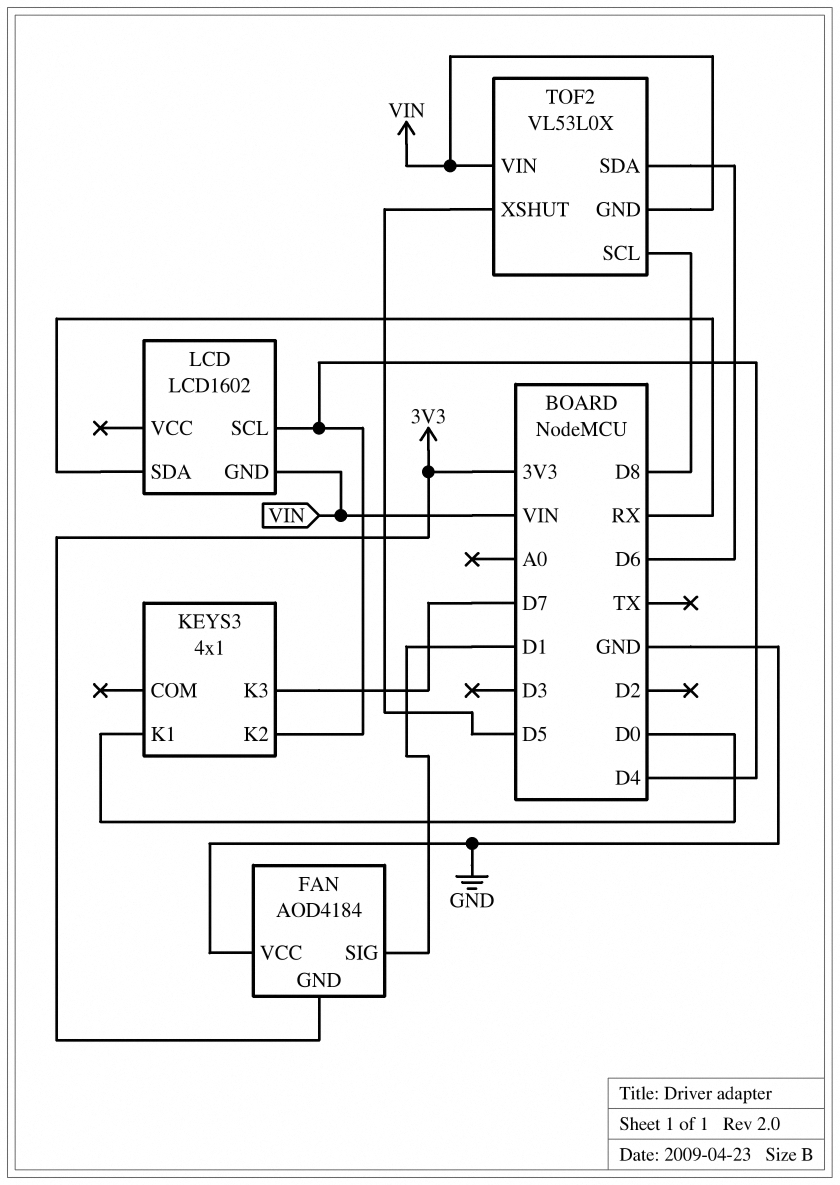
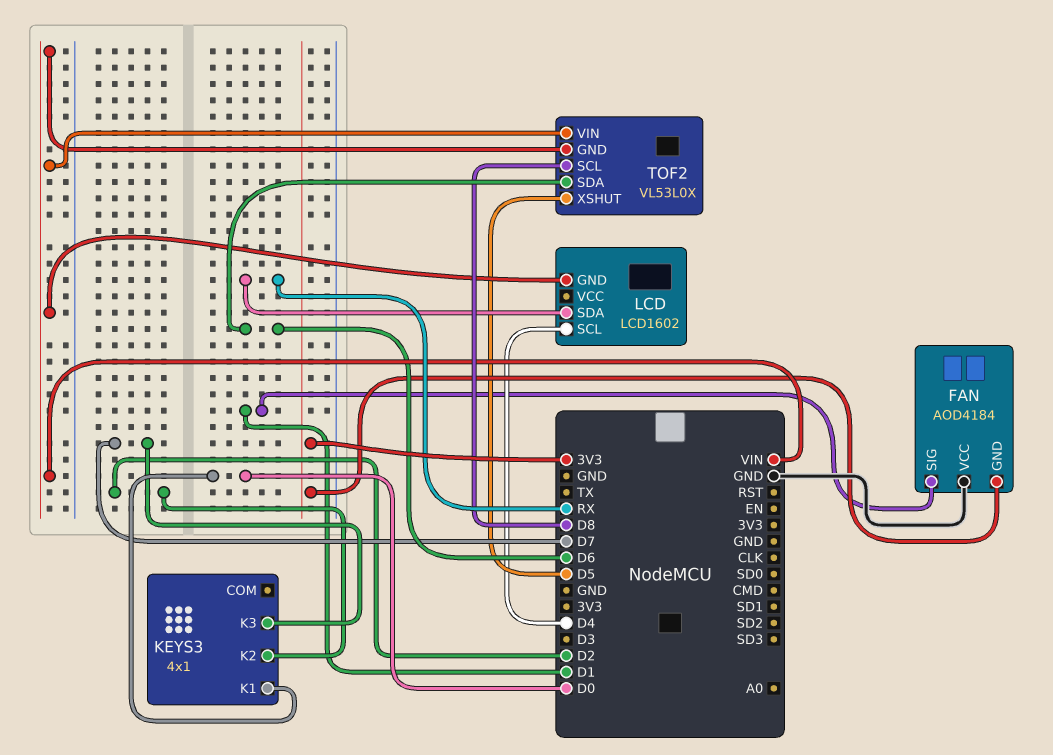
KEYS3 pin K2: D4 -> D2

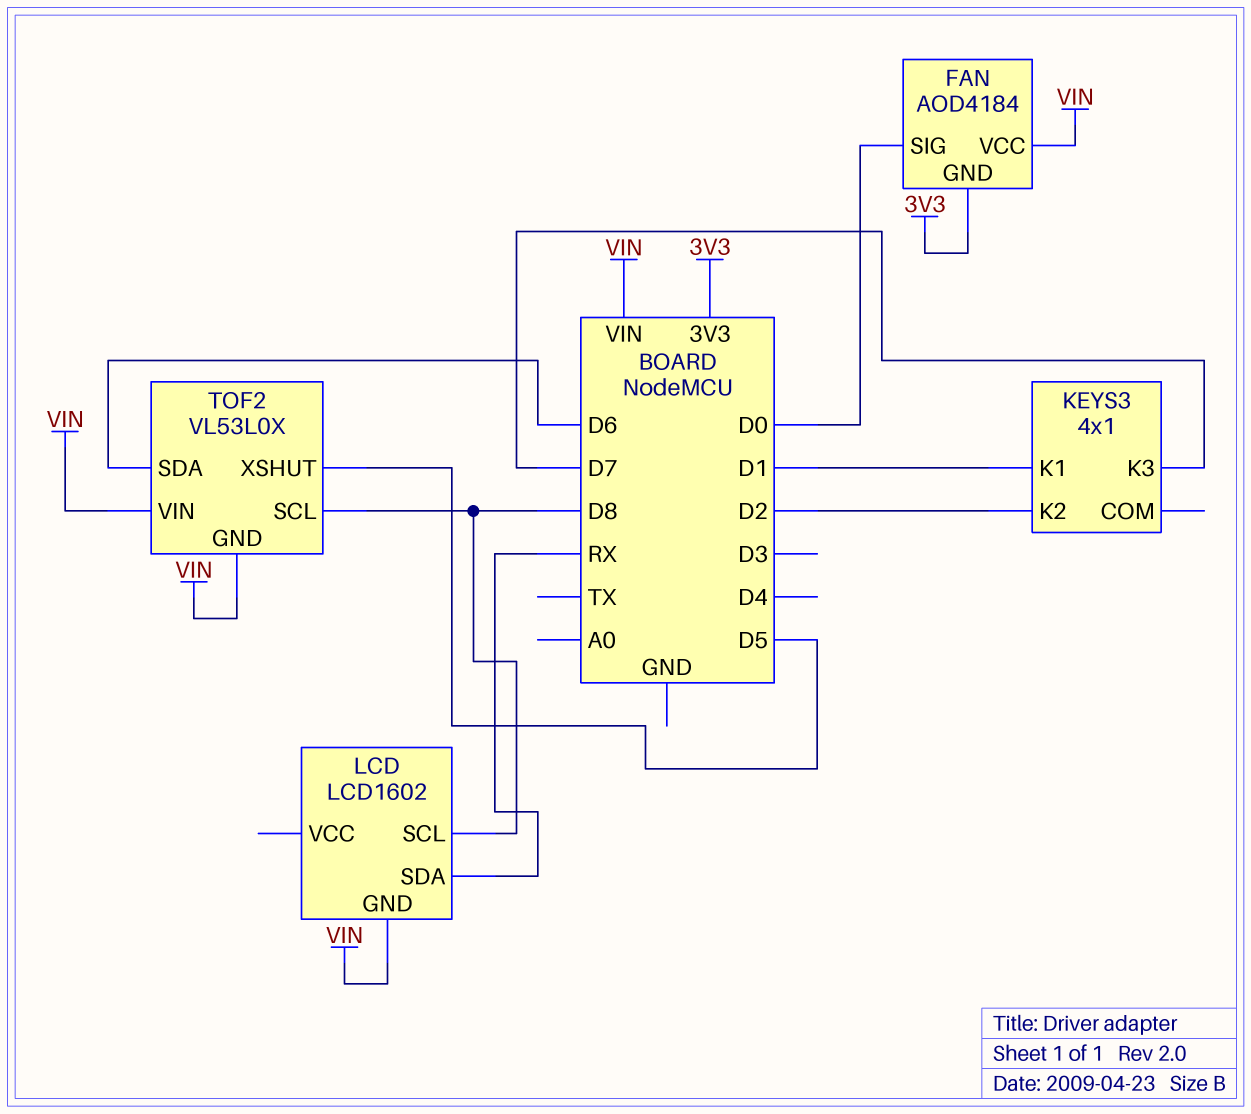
FAN pin SIG: D1 -> D0
FAN pin VCC: GND -> VIN
KEYS3 pin K1: D0 -> D1
LCD pin SCL: D4 -> D8

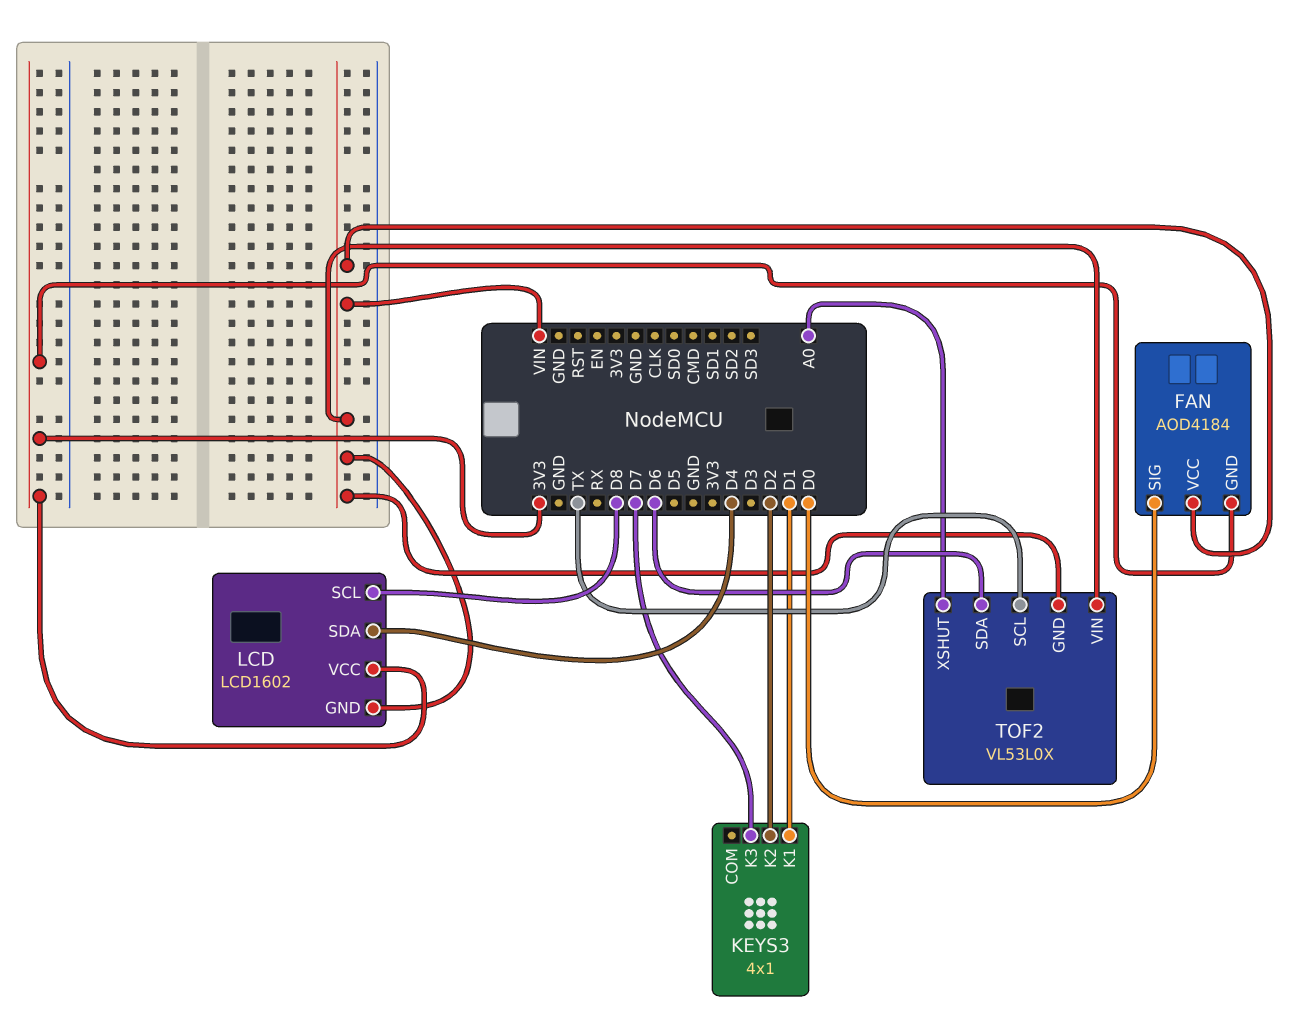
LCD pin SDA: RX -> D4
LCD pin VCC: none -> 3V3
TOF2 pin SCL: D8 -> TX
TOF2 pin XSHUT: D5 -> A0

